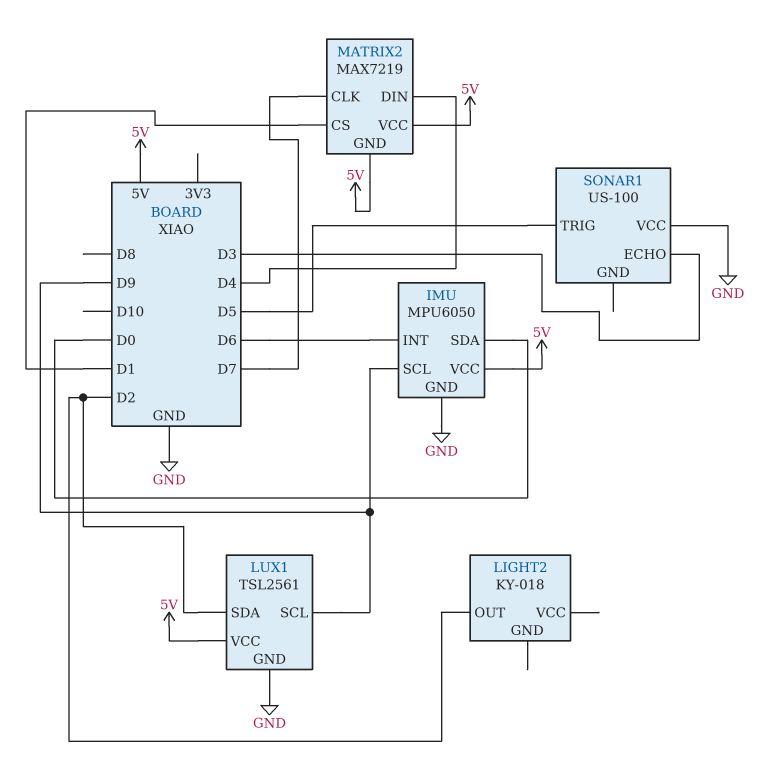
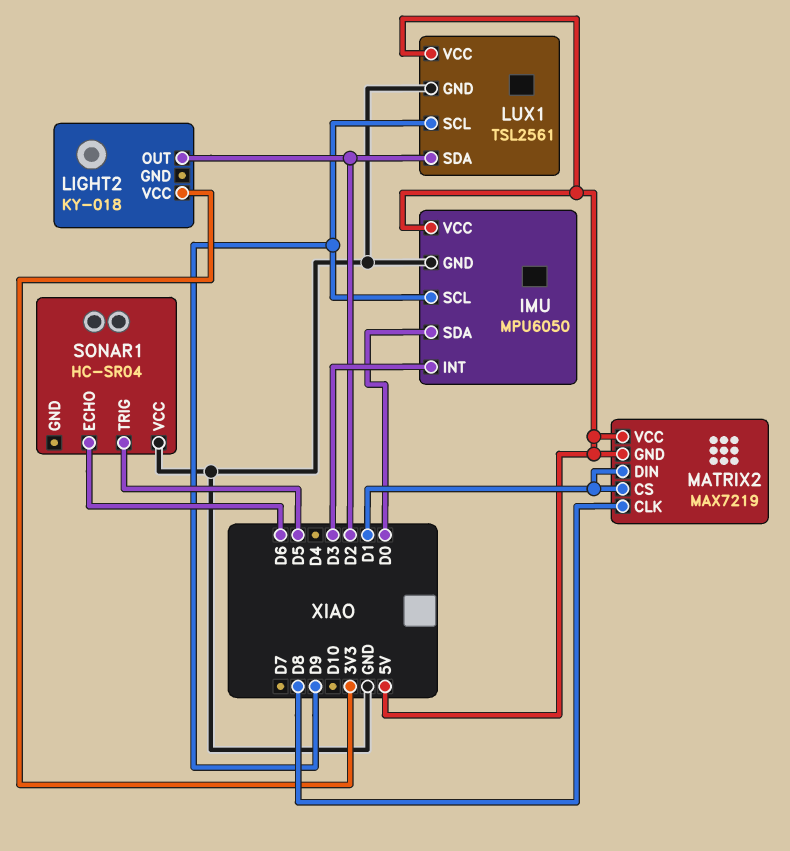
IMU pin INT: D6 -> D3
LIGHT2 pin VCC: none -> 3V3
MATRIX2 pin CLK: D7 -> D8
MATRIX2 pin DIN: D4 -> D1
SONAR1: US-100 -> HC-SR04
SONAR1 pin ECHO: D3 -> D6

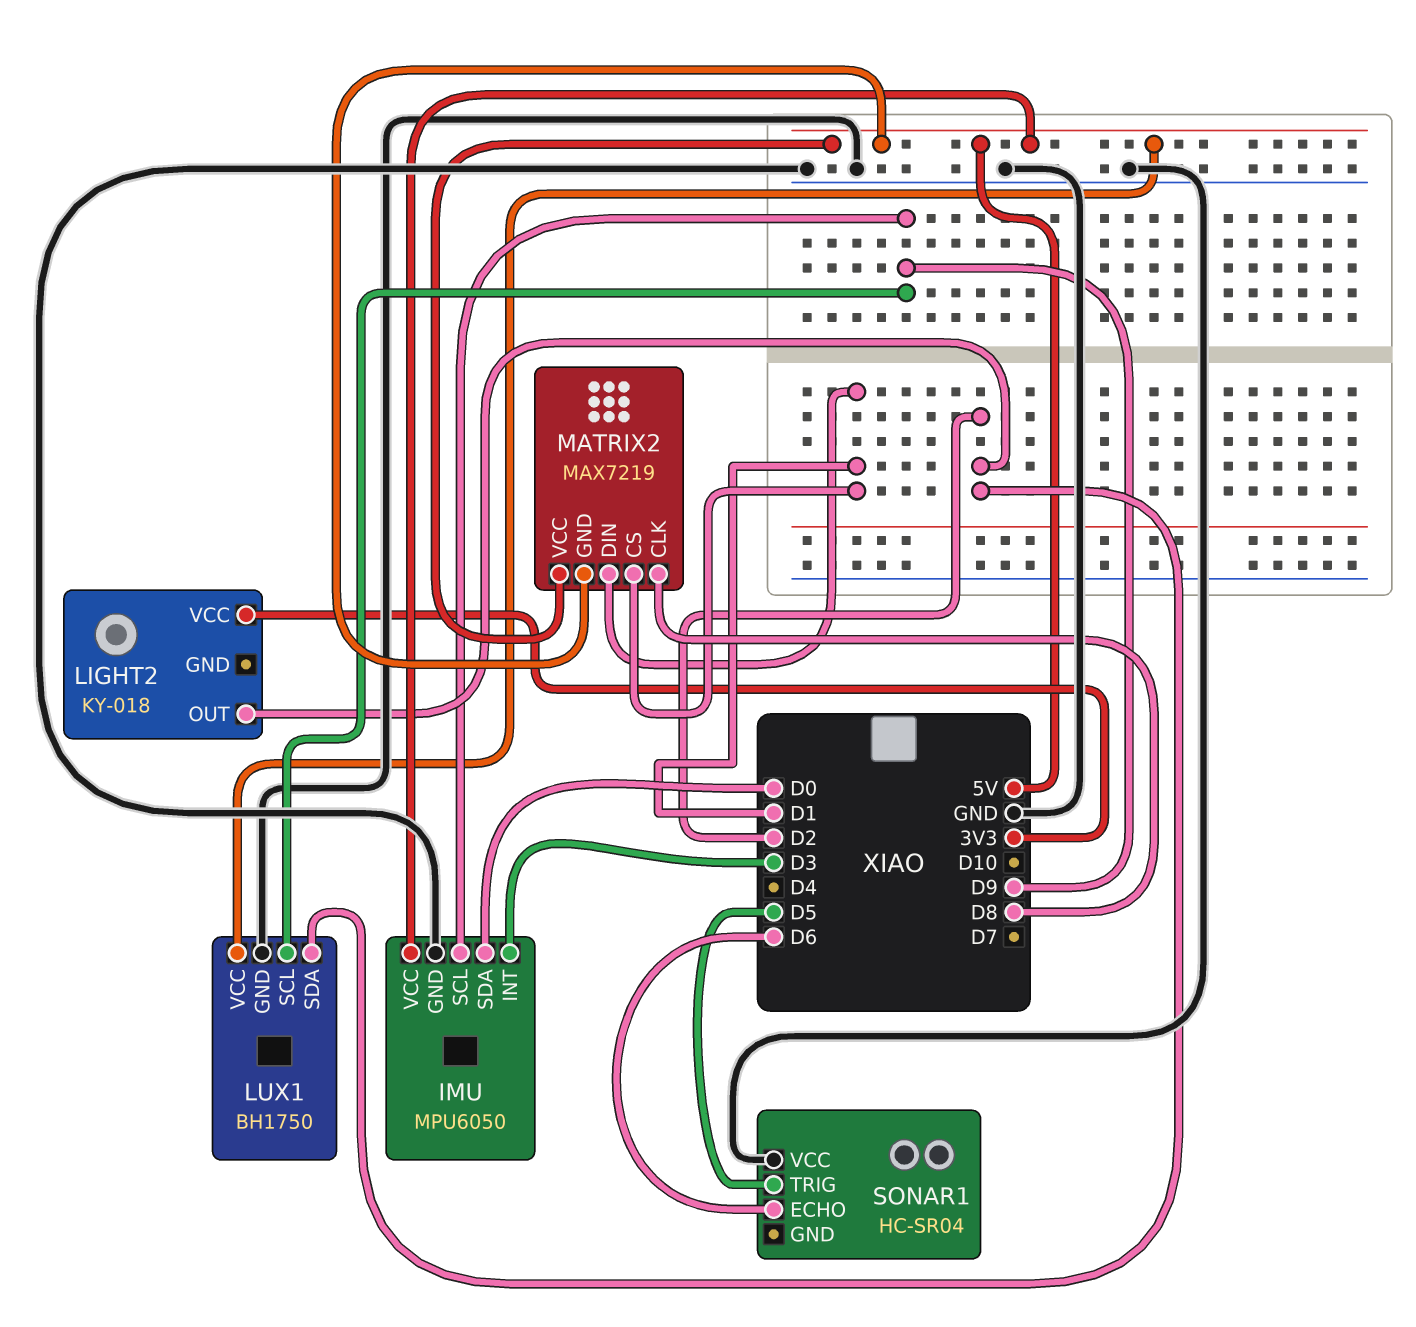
LUX1: TSL2561 -> BH1750

